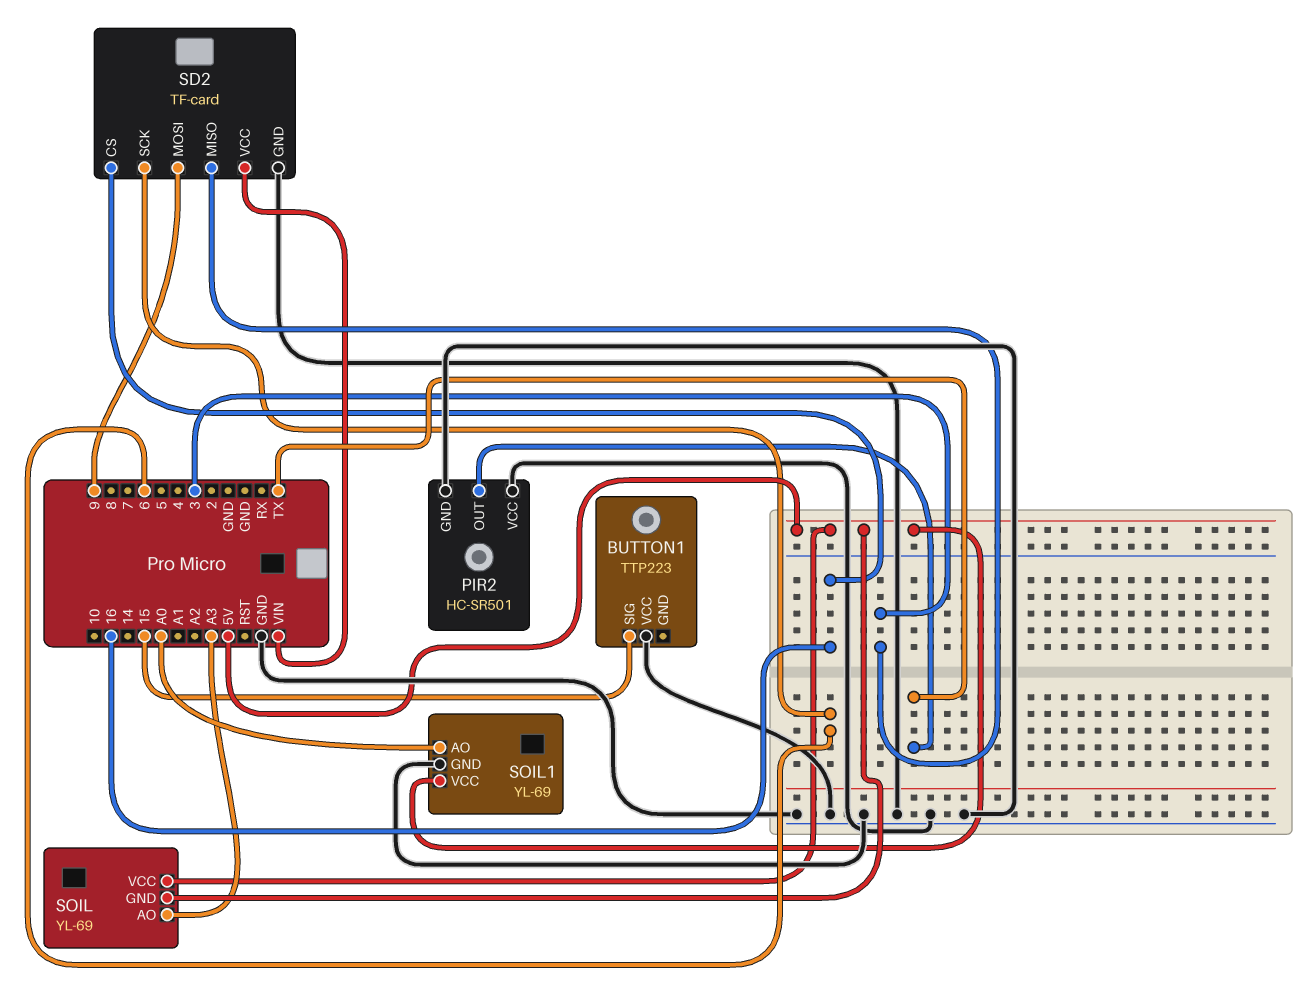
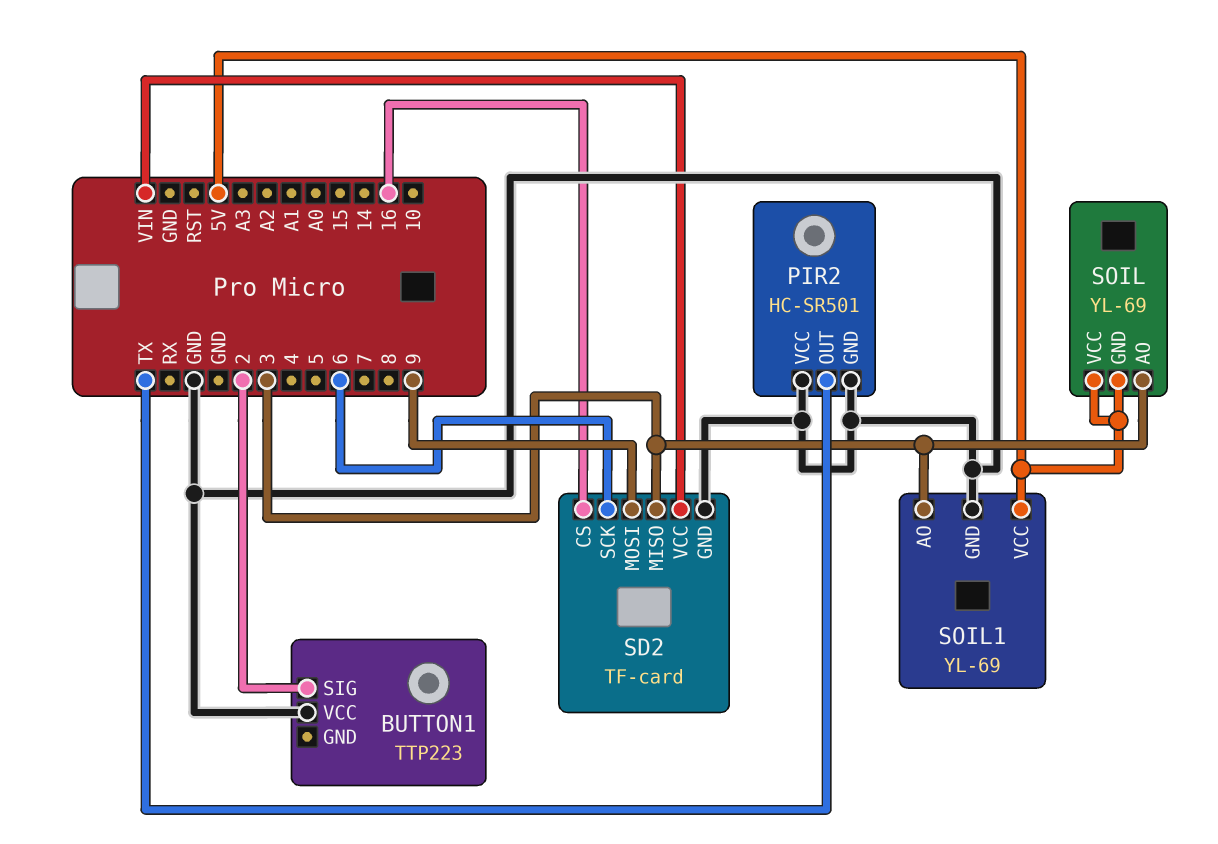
BUTTON1 pin SIG: 15 -> 2
SOIL pin AO: A3 -> 3
SOIL1 pin AO: A0 -> 3

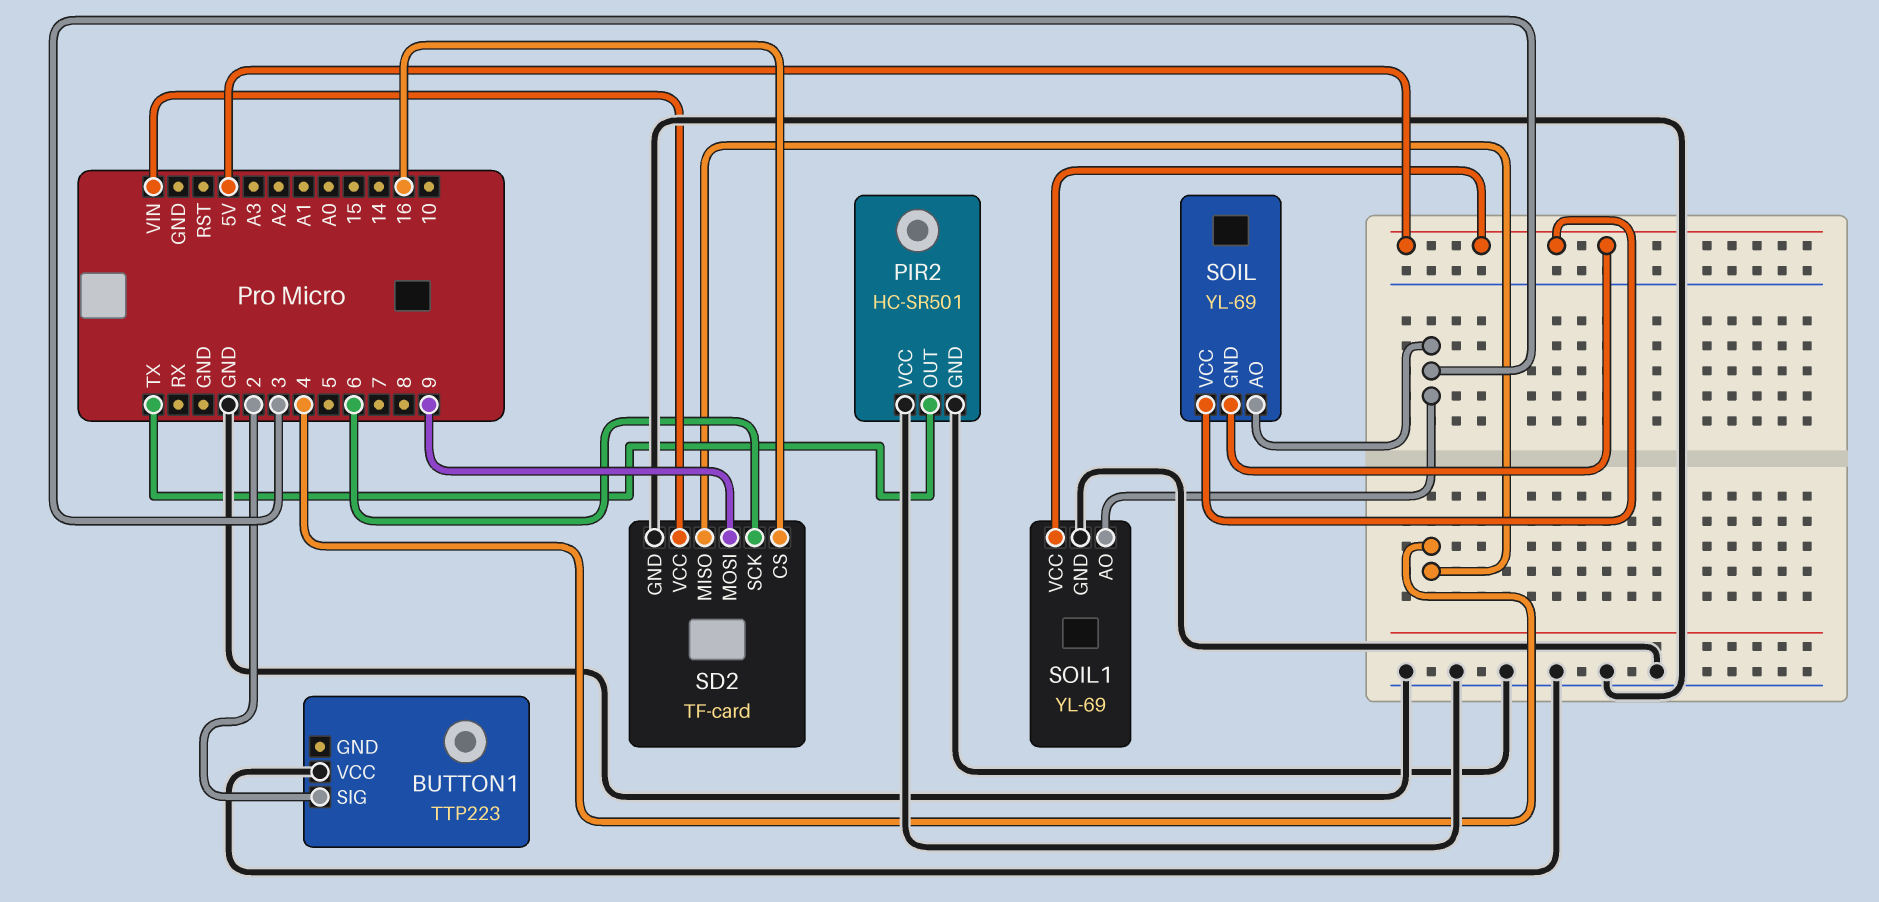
SD2 pin MISO: 3 -> 4

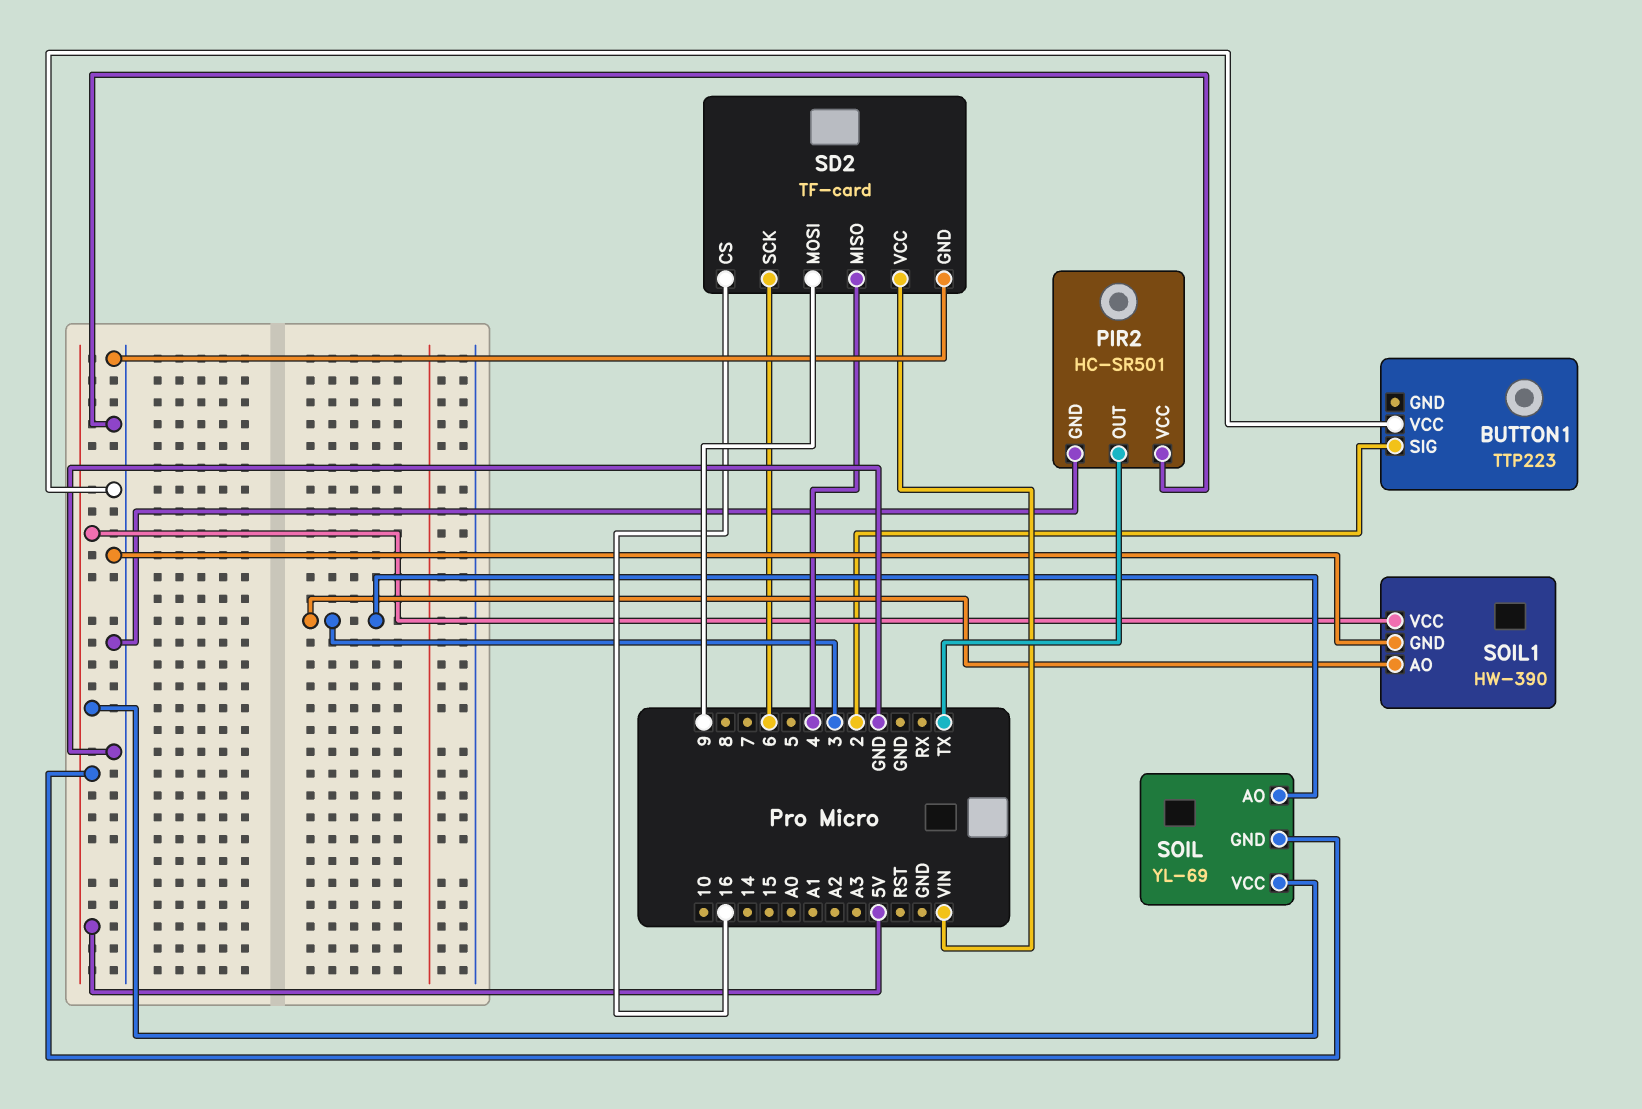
SOIL1: YL-69 -> HW-390

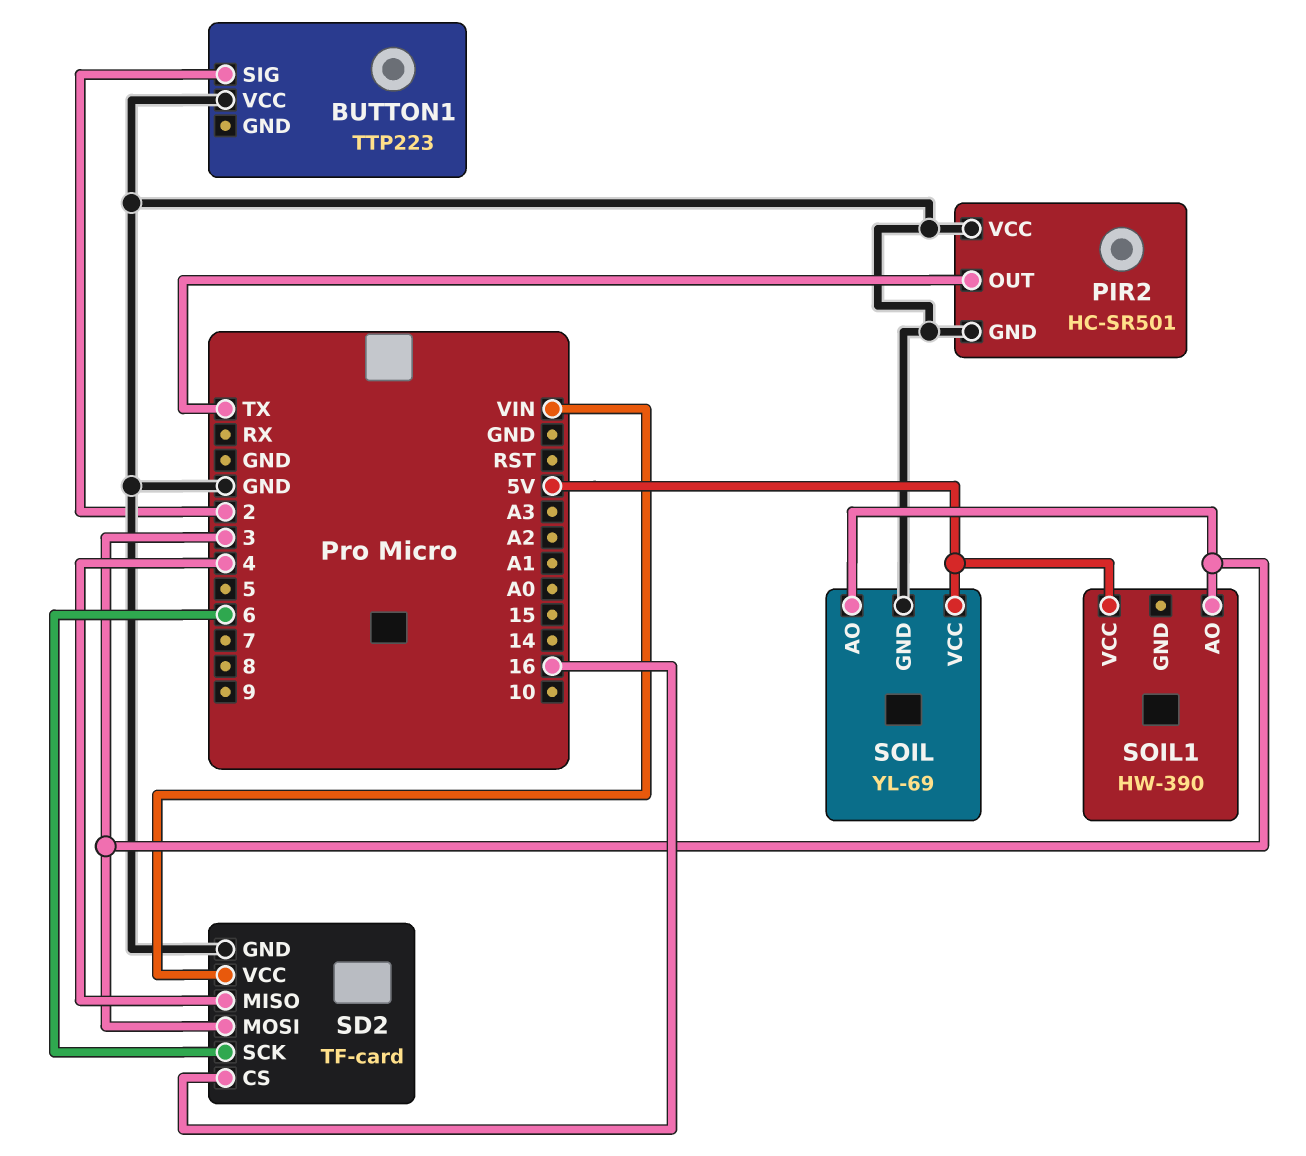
SD2 pin MOSI: 9 -> 3
SOIL pin GND: 5V -> GND
SOIL1 pin GND: GND -> none

